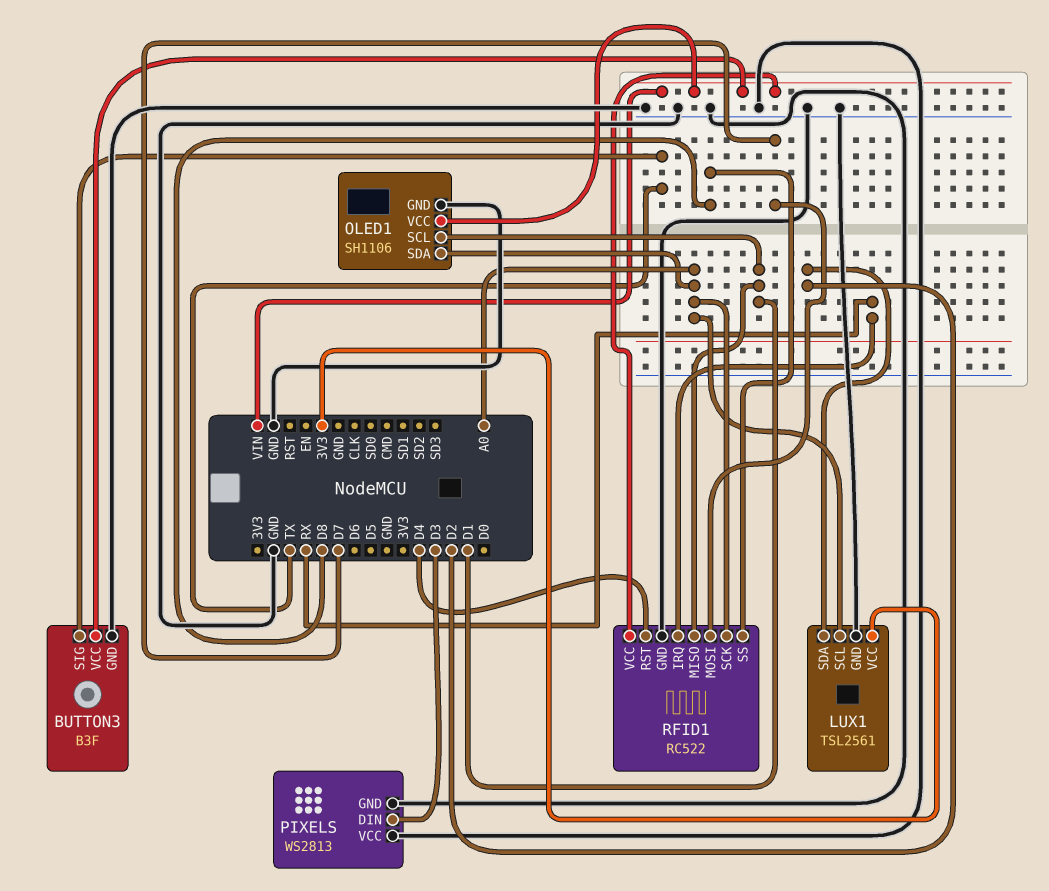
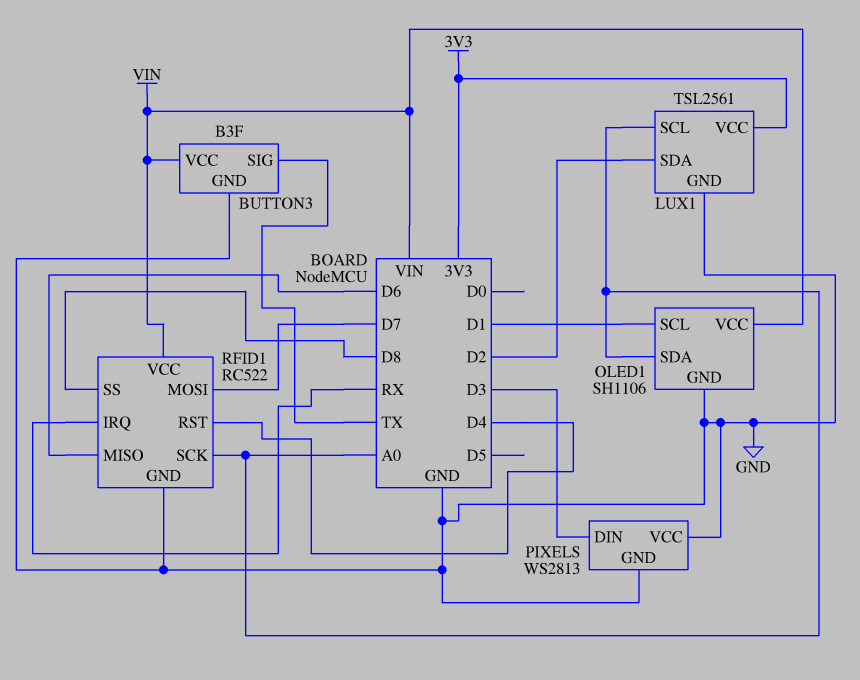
RFID1 pin MISO: D1 -> D6

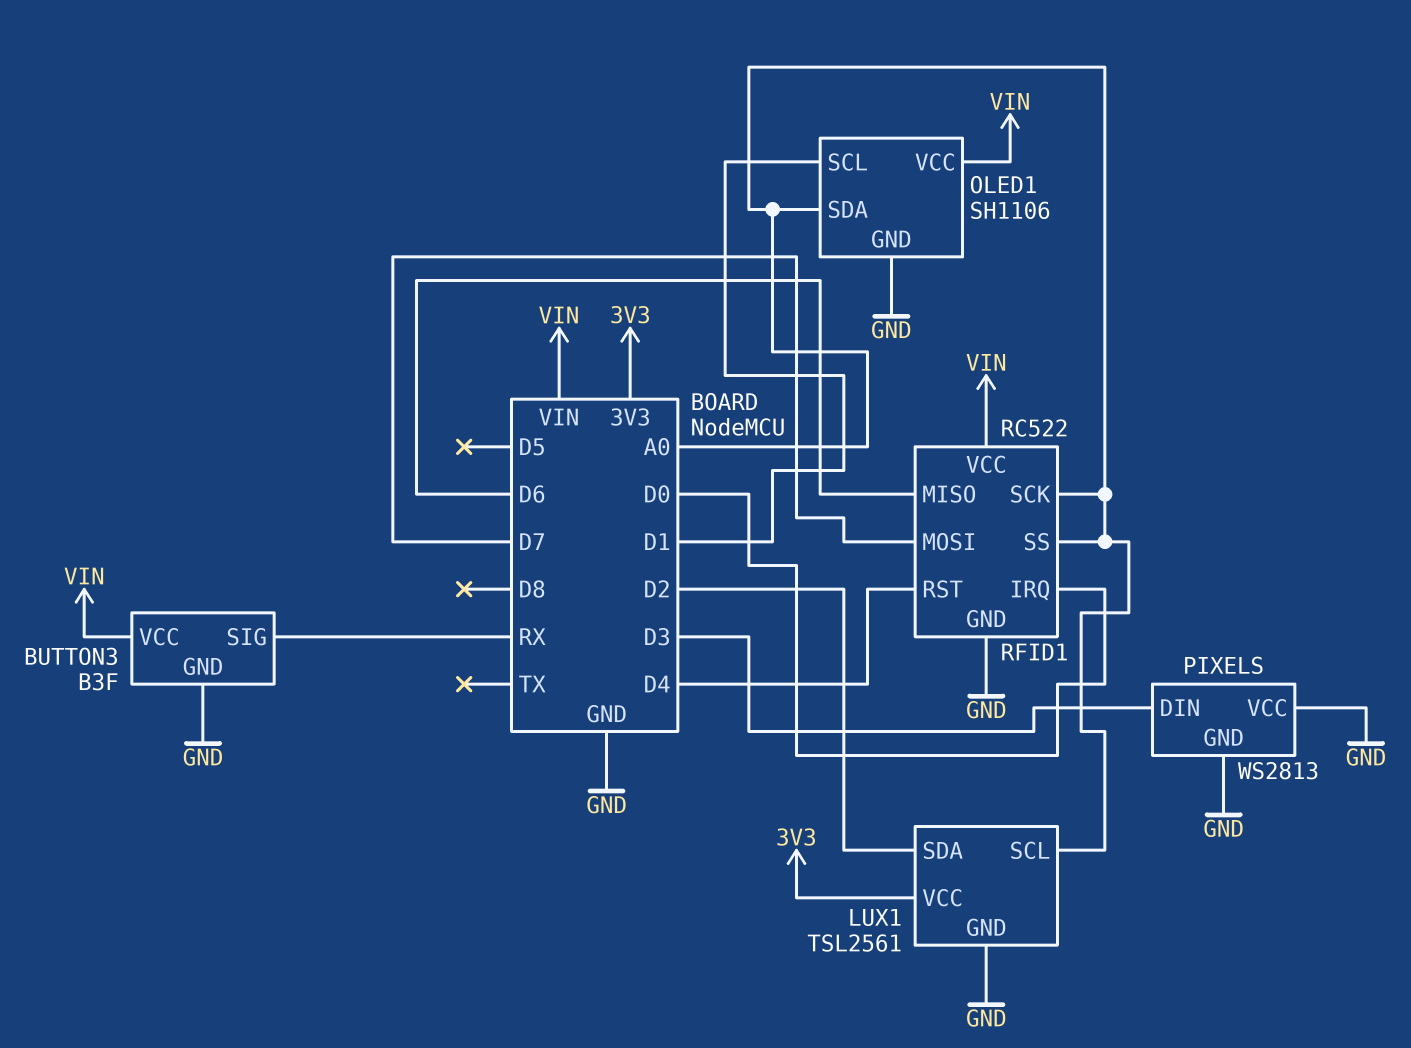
BUTTON3 pin SIG: TX -> RX
RFID1 pin IRQ: RX -> D0
RFID1 pin SS: D8 -> A0

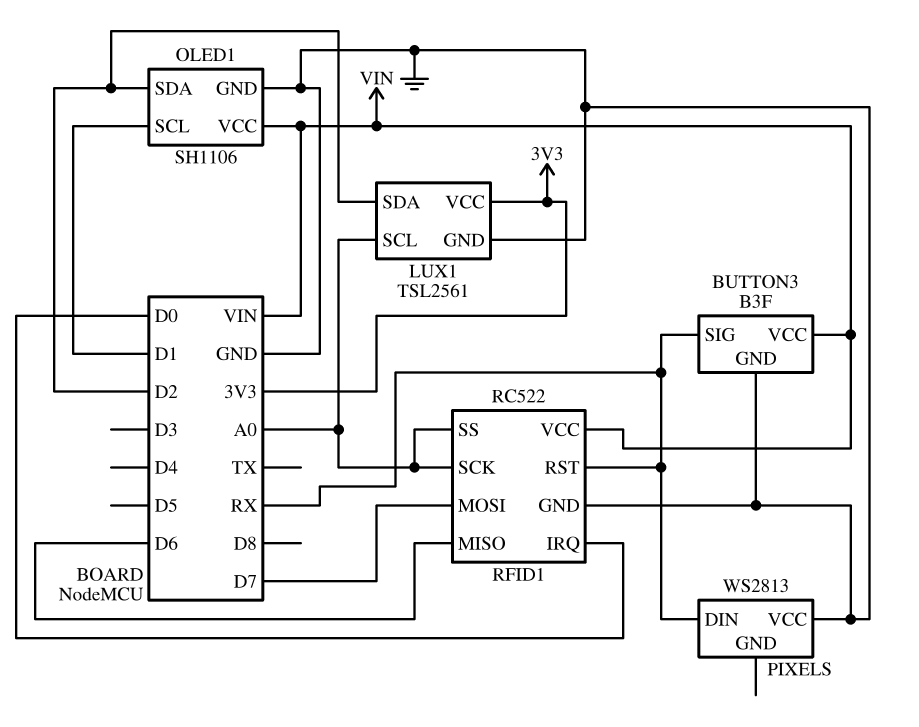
OLED1 pin SDA: A0 -> D2
PIXELS pin DIN: D3 -> RX
PIXELS pin GND: GND -> none
RFID1 pin RST: D4 -> RX

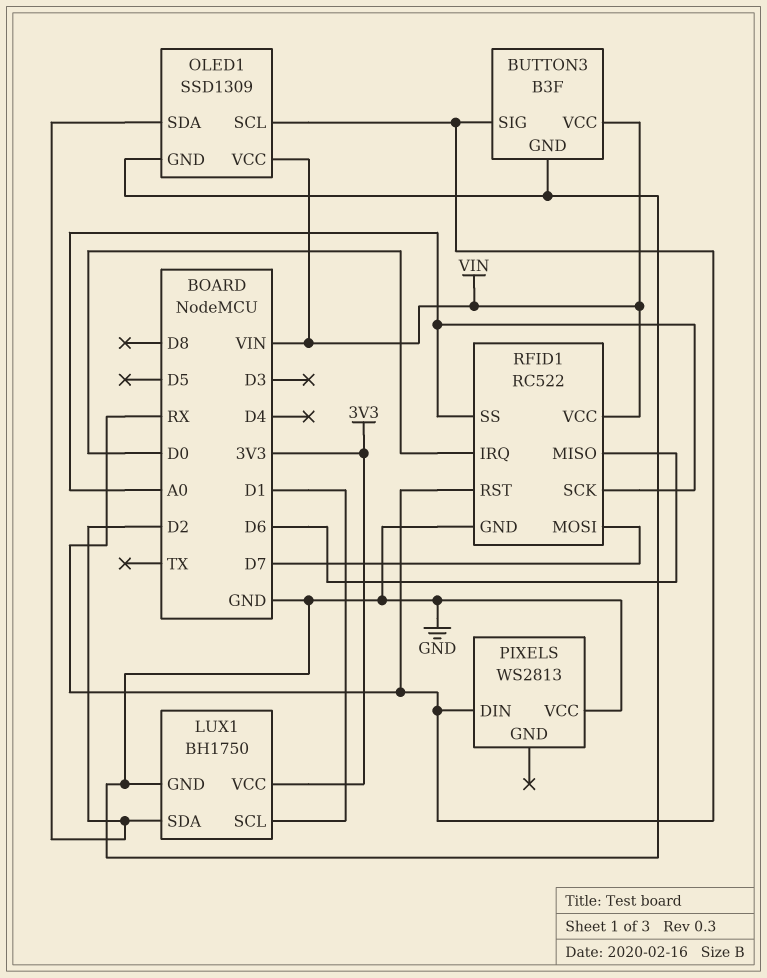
LUX1: TSL2561 -> BH1750
LUX1 pin SCL: A0 -> D1
OLED1: SH1106 -> SSD1309
OLED1 pin SCL: D1 -> RX

